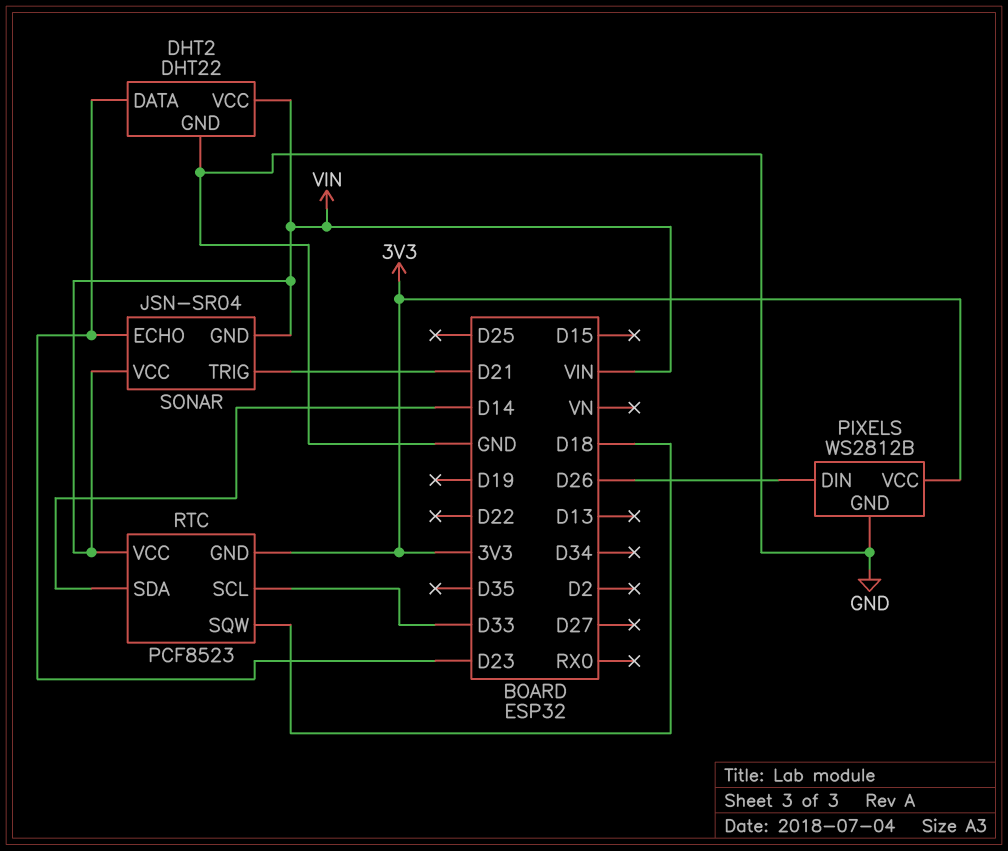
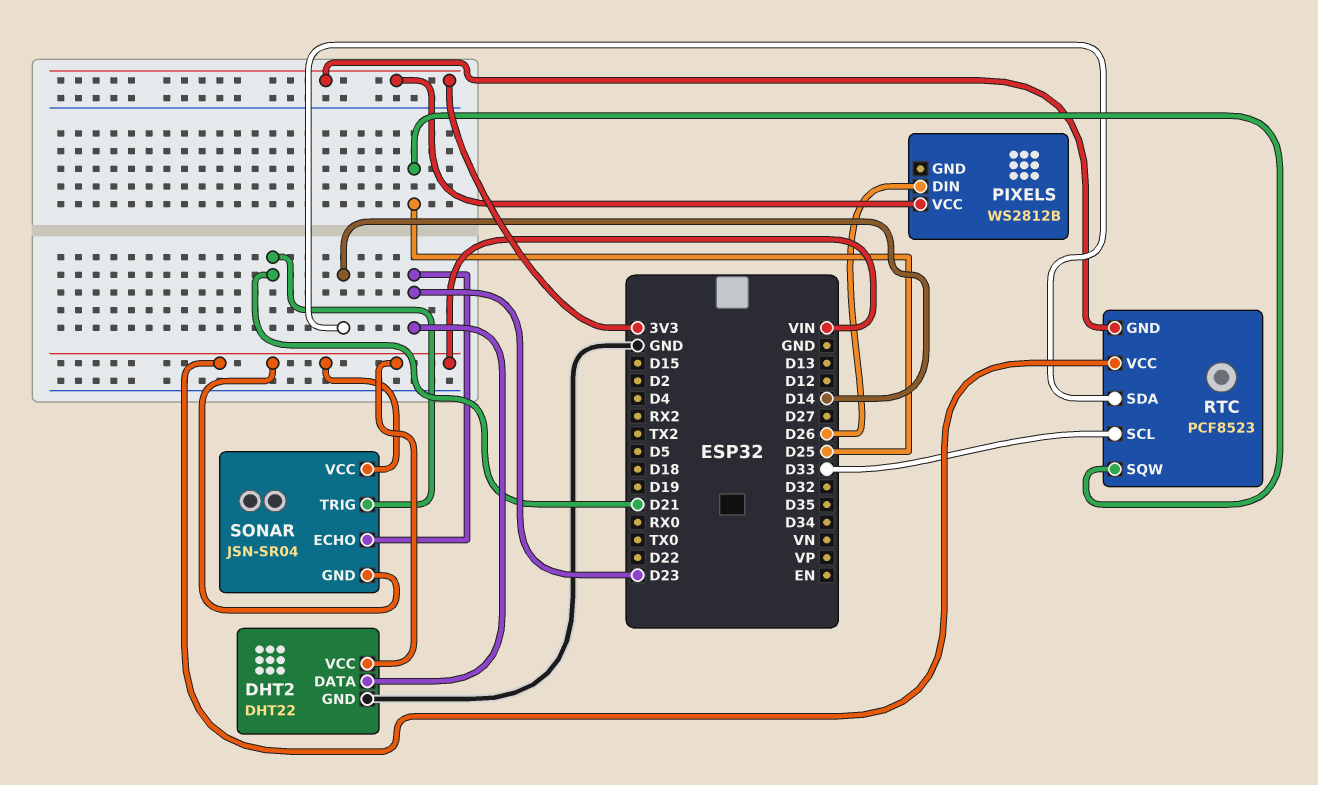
PIXELS pin GND: GND -> none
RTC pin SQW: D18 -> D25

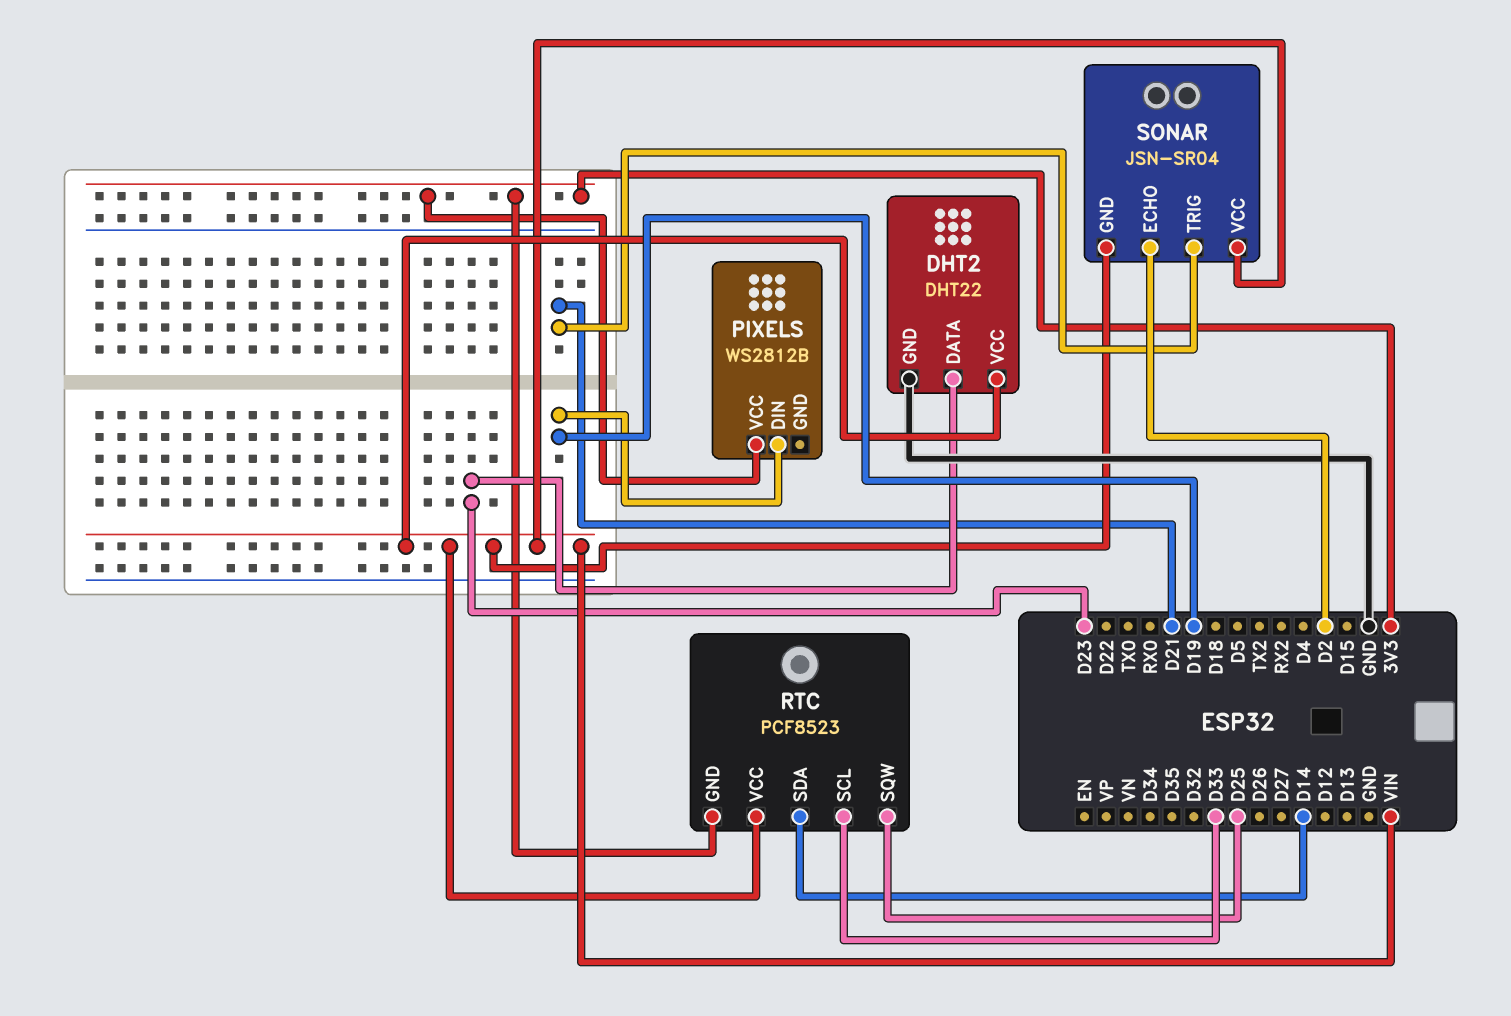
PIXELS pin DIN: D26 -> D19
SONAR pin ECHO: D23 -> D2

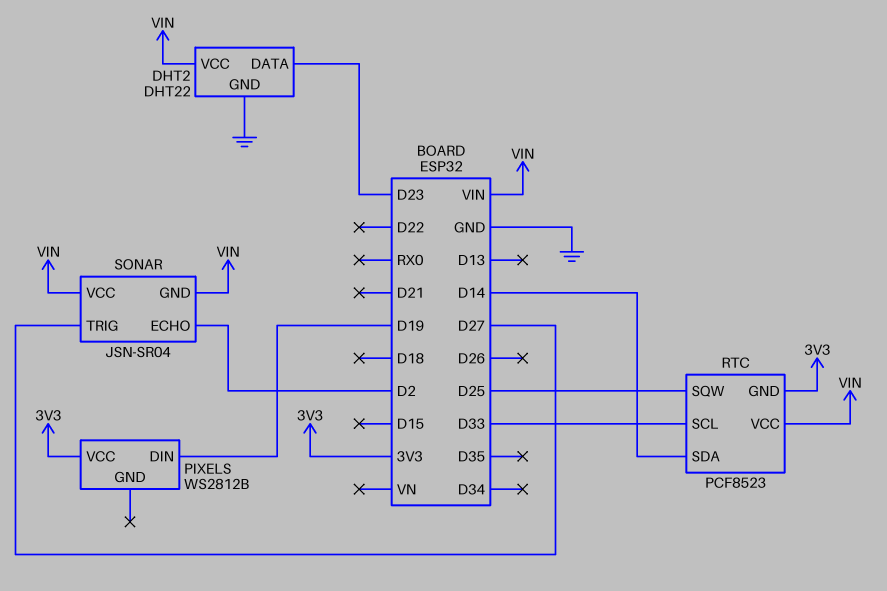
SONAR pin TRIG: D21 -> D27

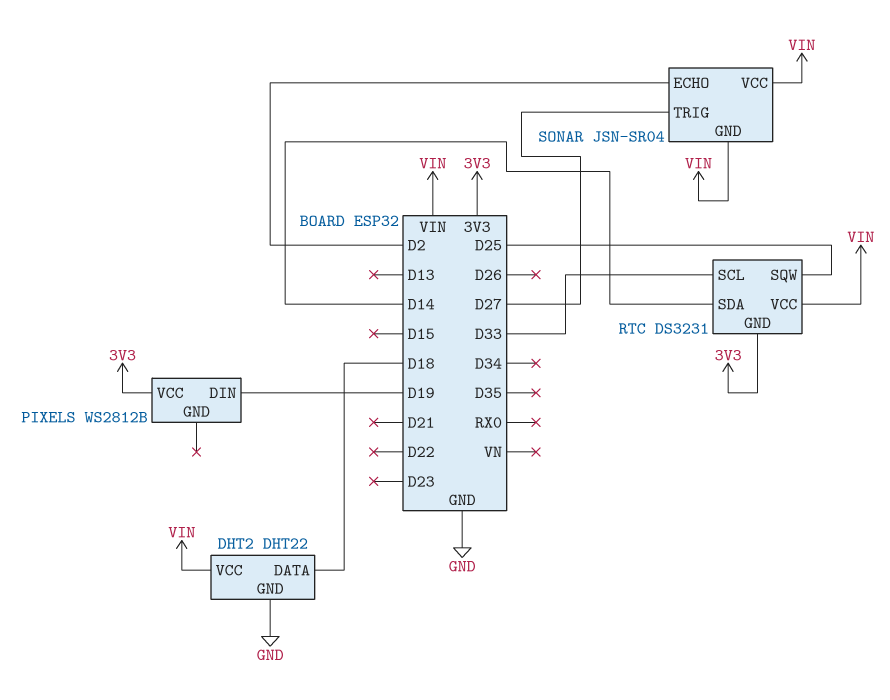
DHT2 pin DATA: D23 -> D18
RTC: PCF8523 -> DS3231

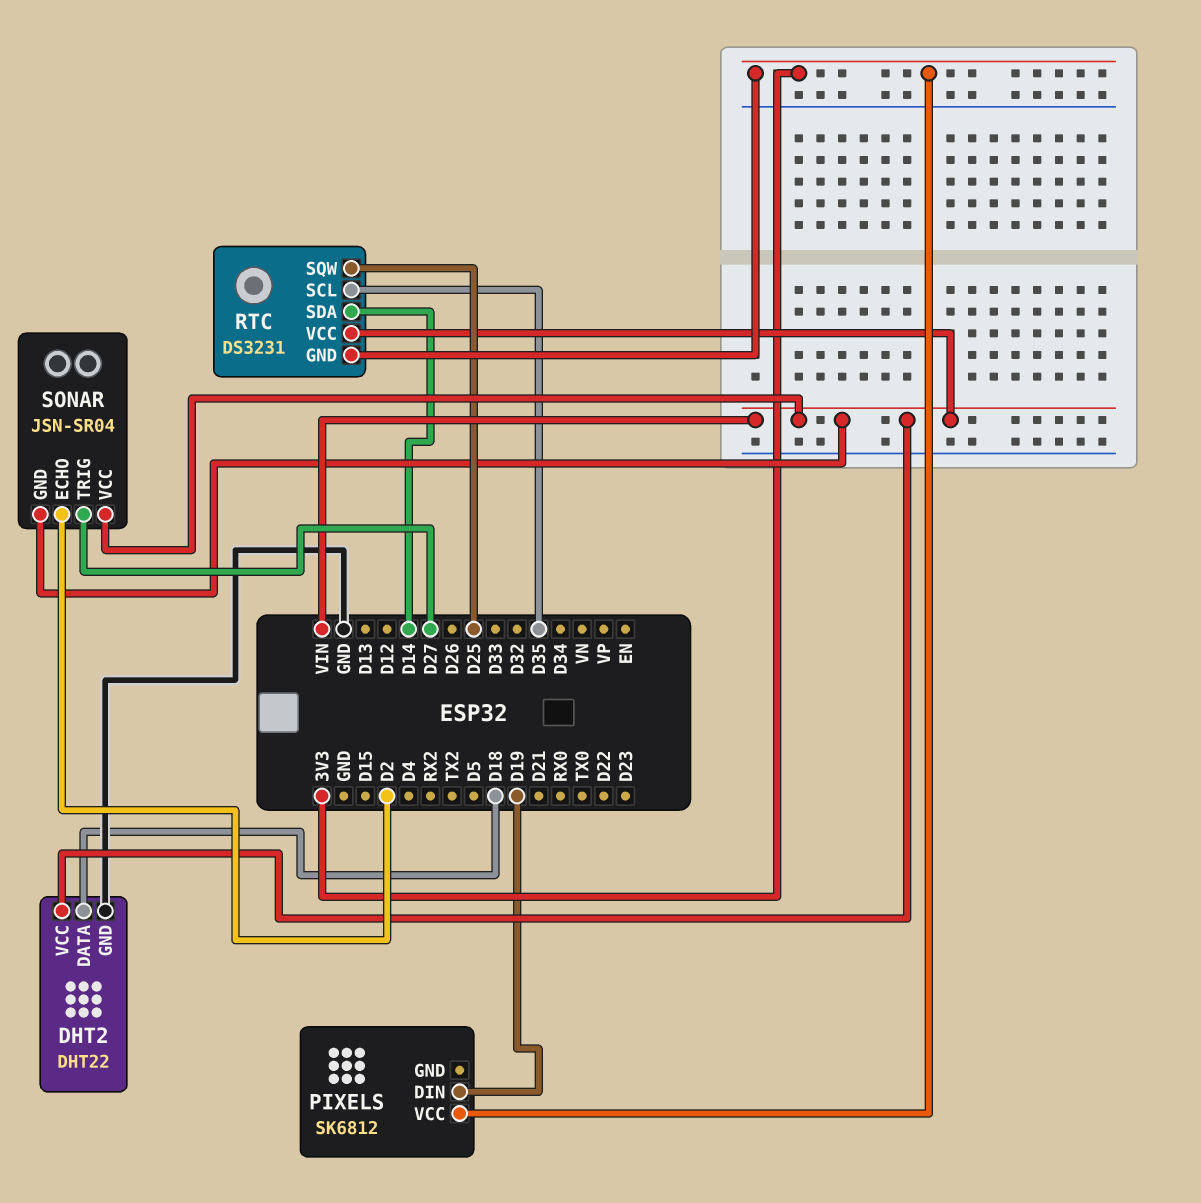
PIXELS: WS2812B -> SK6812
RTC pin SCL: D33 -> D35

